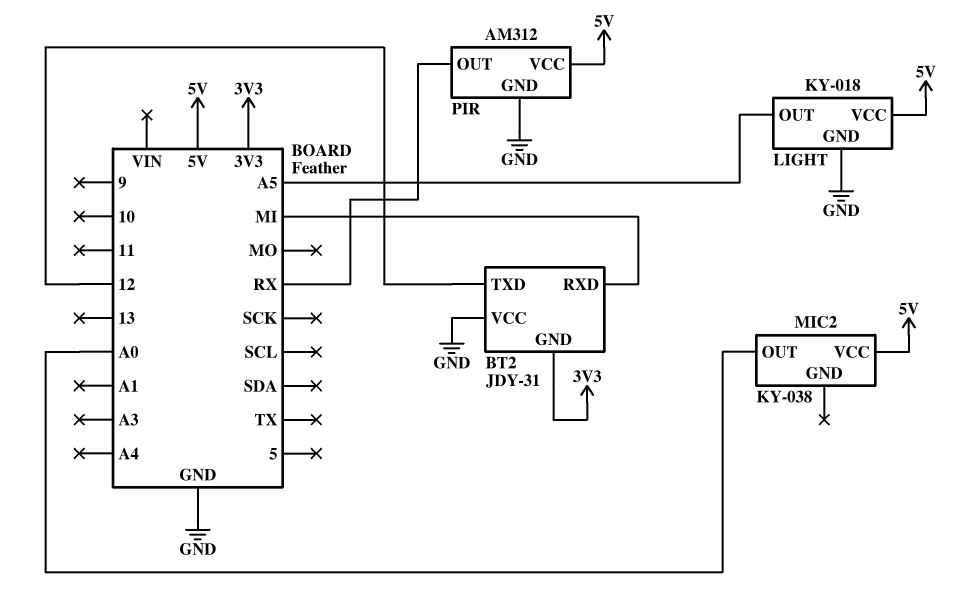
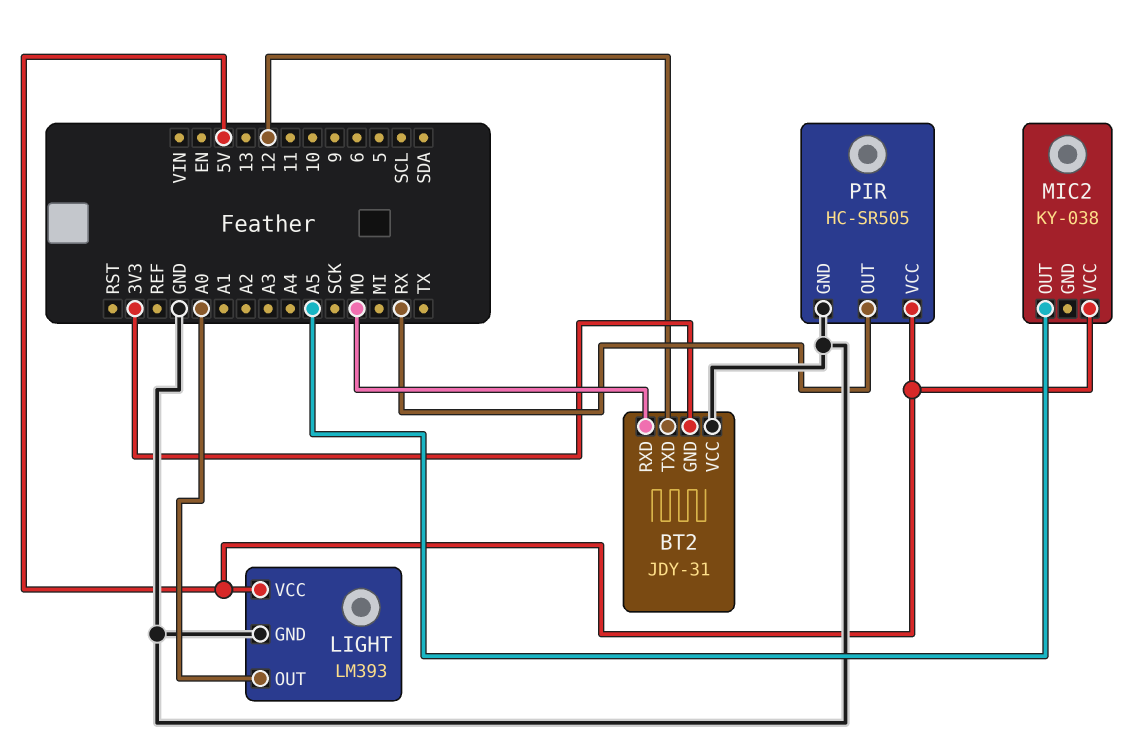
BT2 pin RXD: MI -> MO
LIGHT: KY-018 -> LM393
LIGHT pin OUT: A5 -> A0
MIC2 pin OUT: A0 -> A5
PIR: AM312 -> HC-SR505

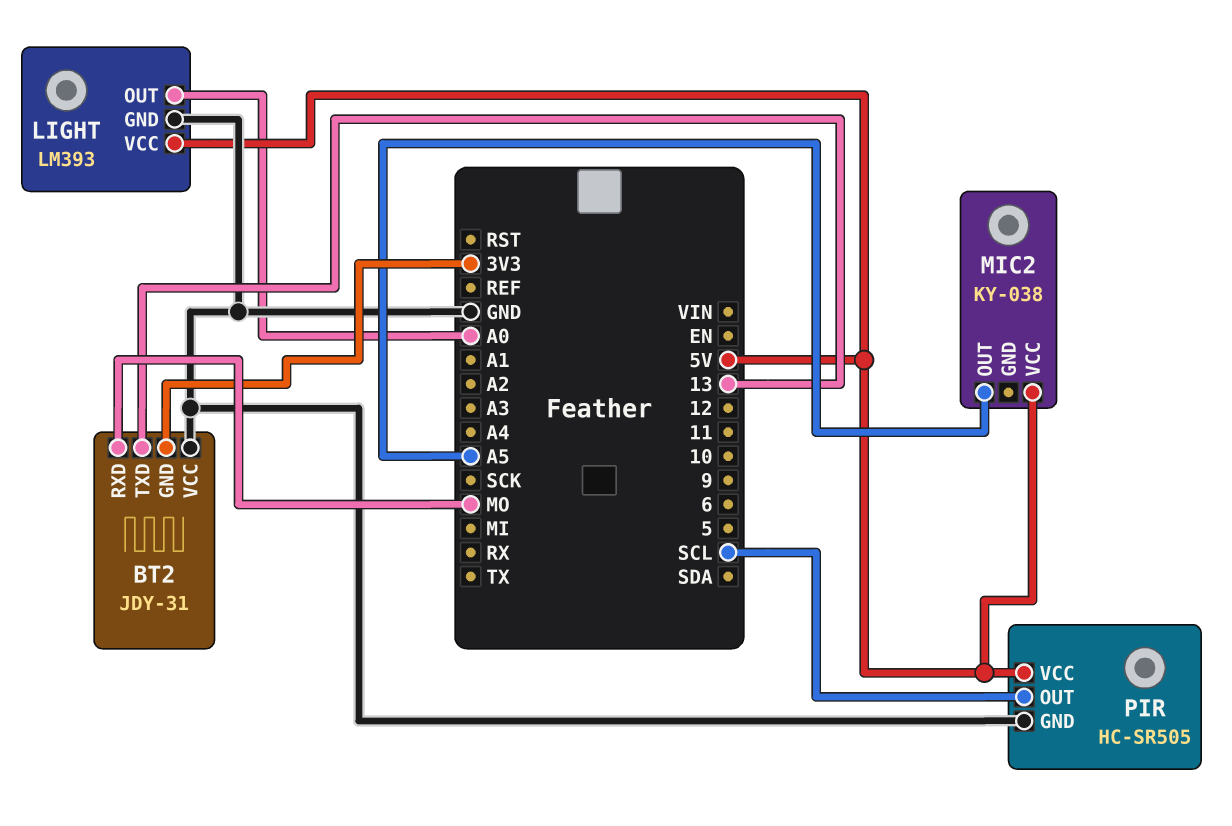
BT2 pin TXD: 12 -> 13
PIR pin OUT: RX -> SCL

